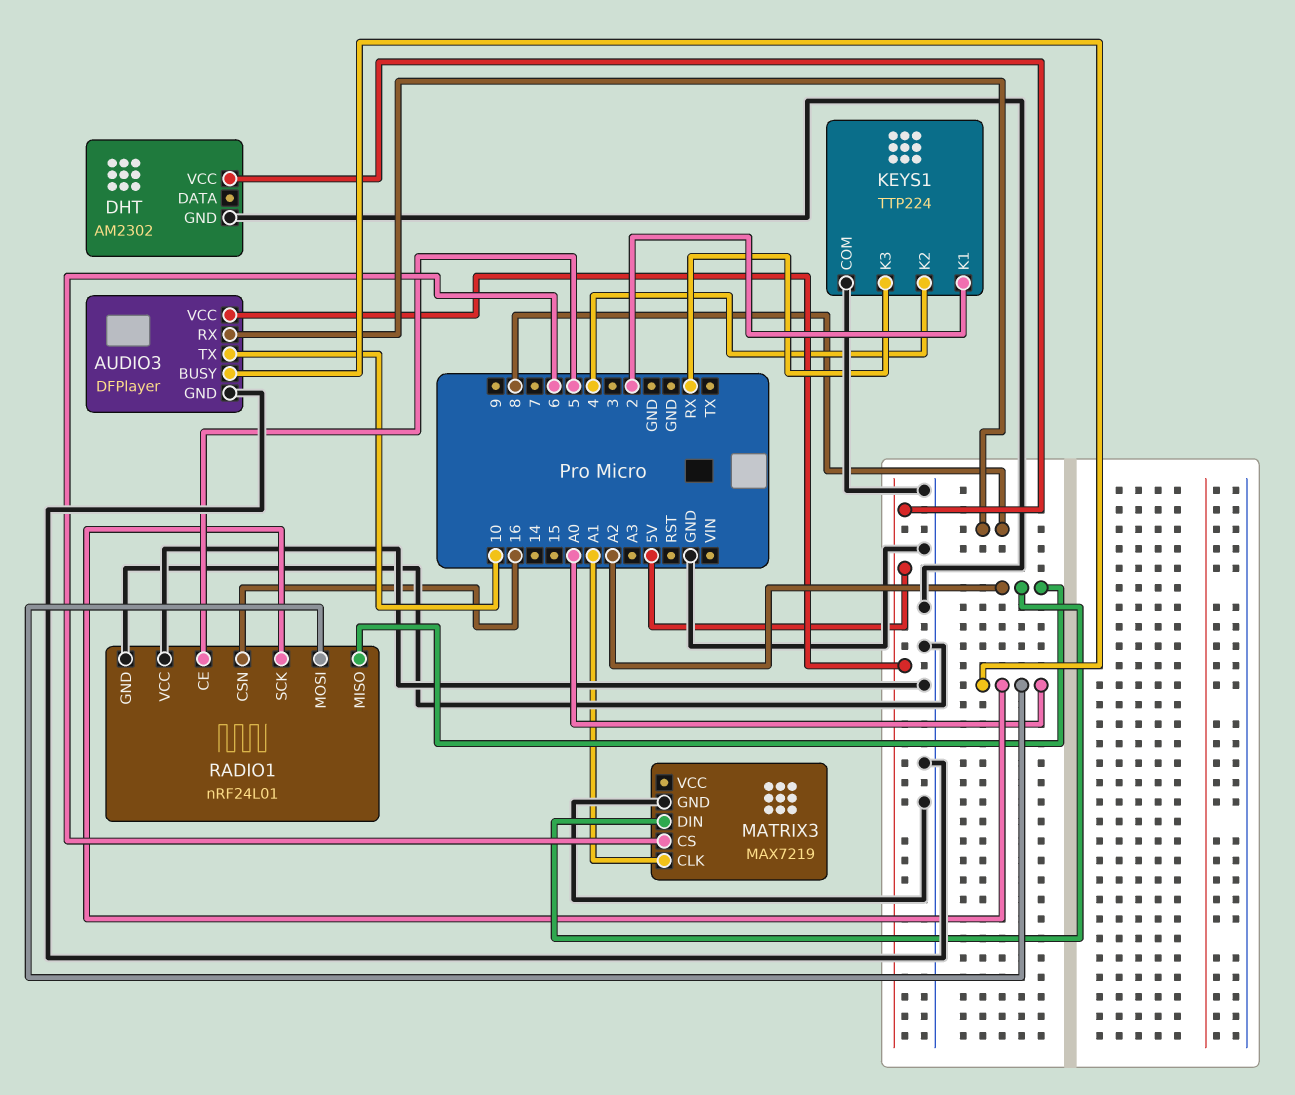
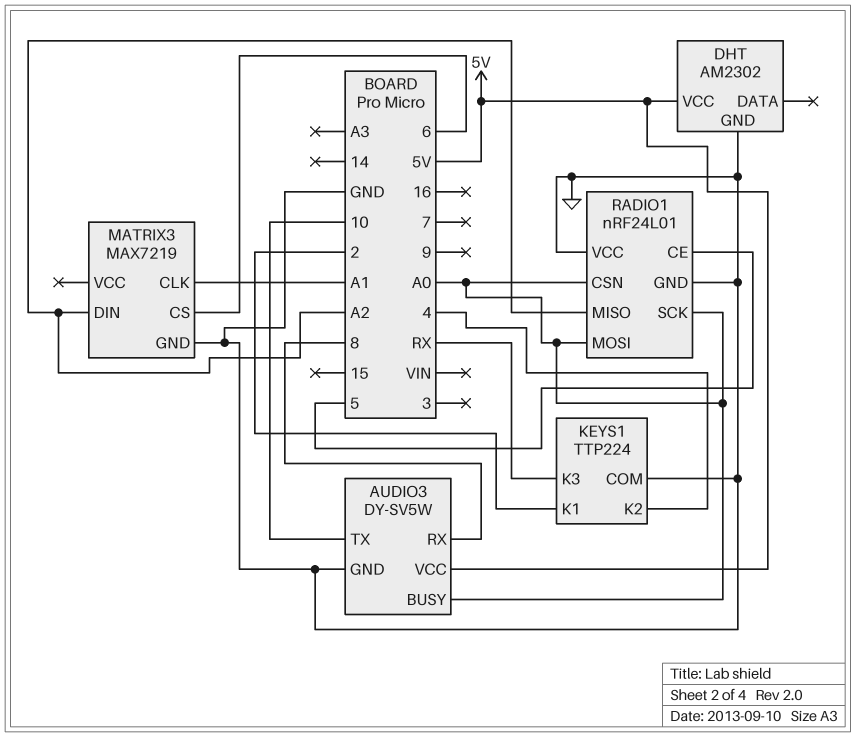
AUDIO3: DFPlayer -> DY-SV5W
RADIO1 pin CSN: 16 -> A0

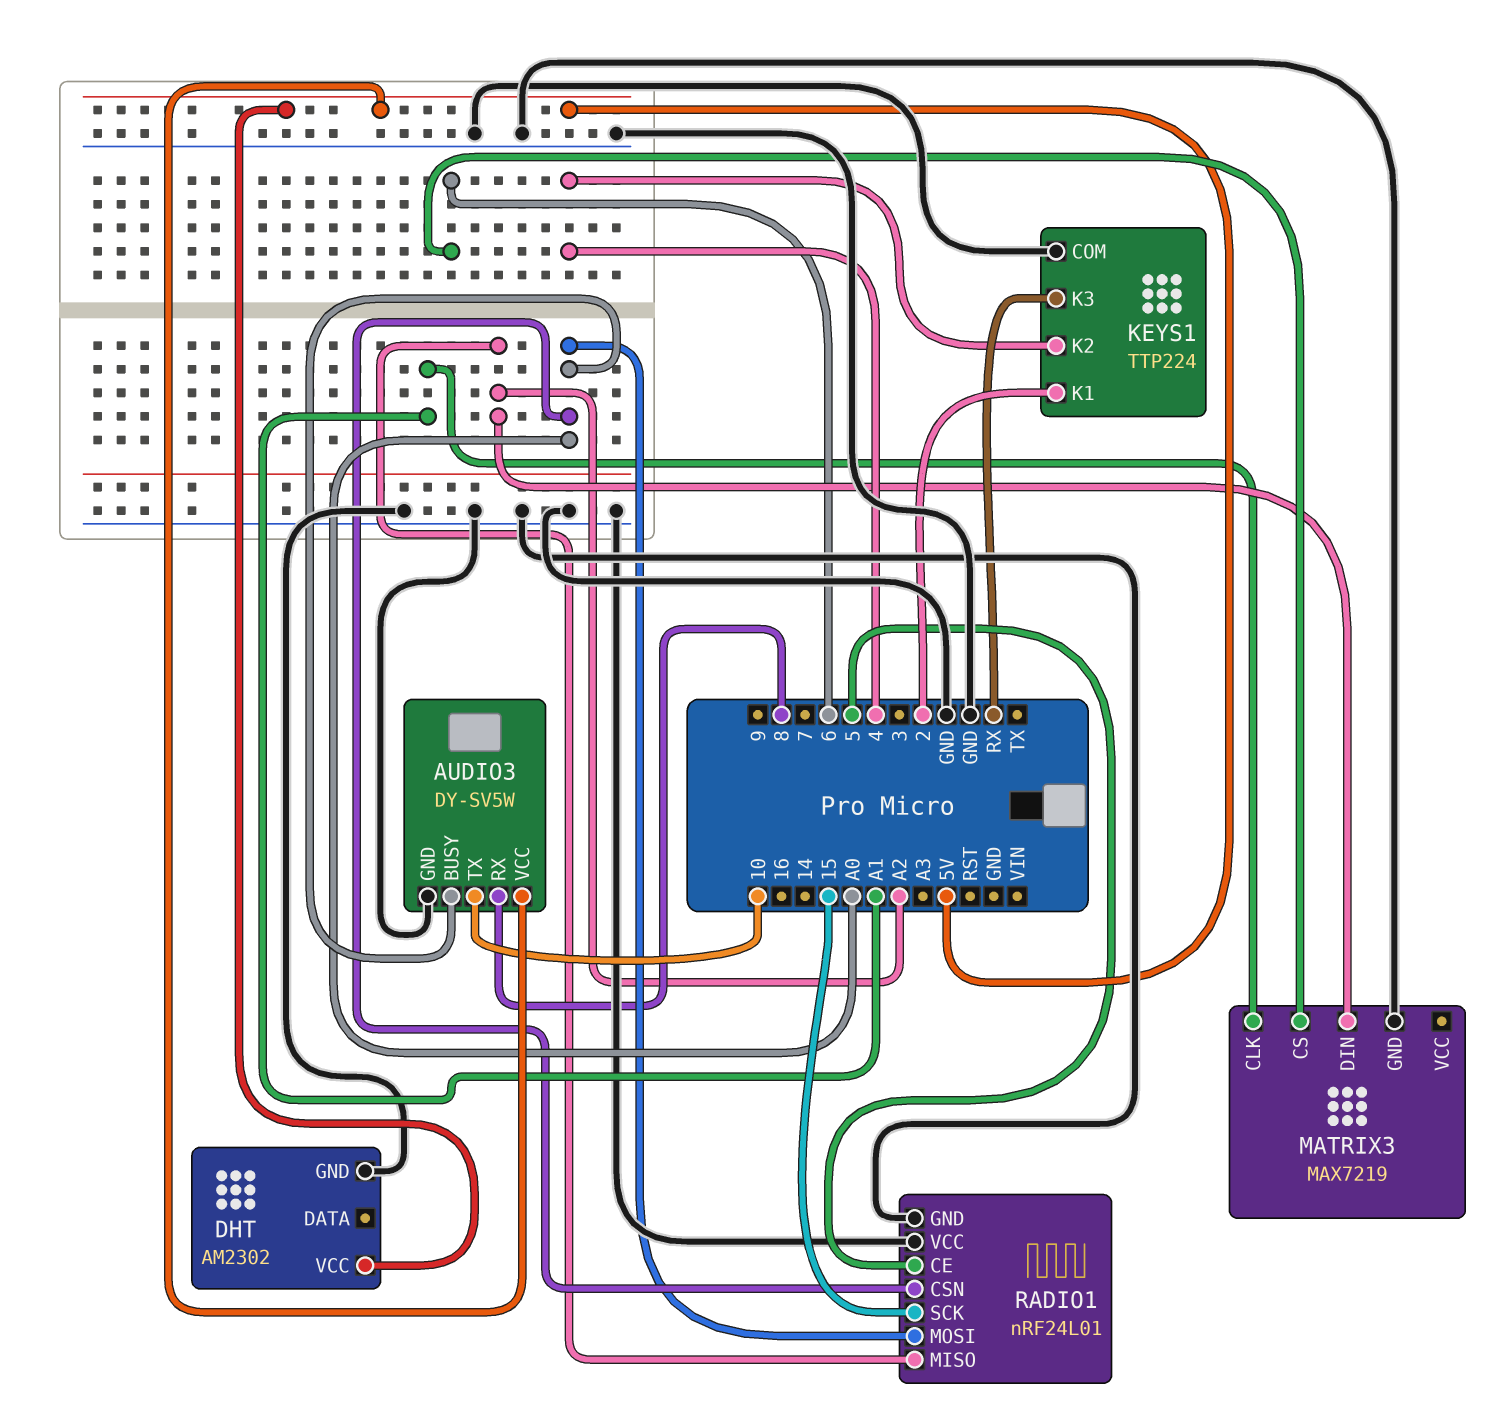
RADIO1 pin SCK: A0 -> 15

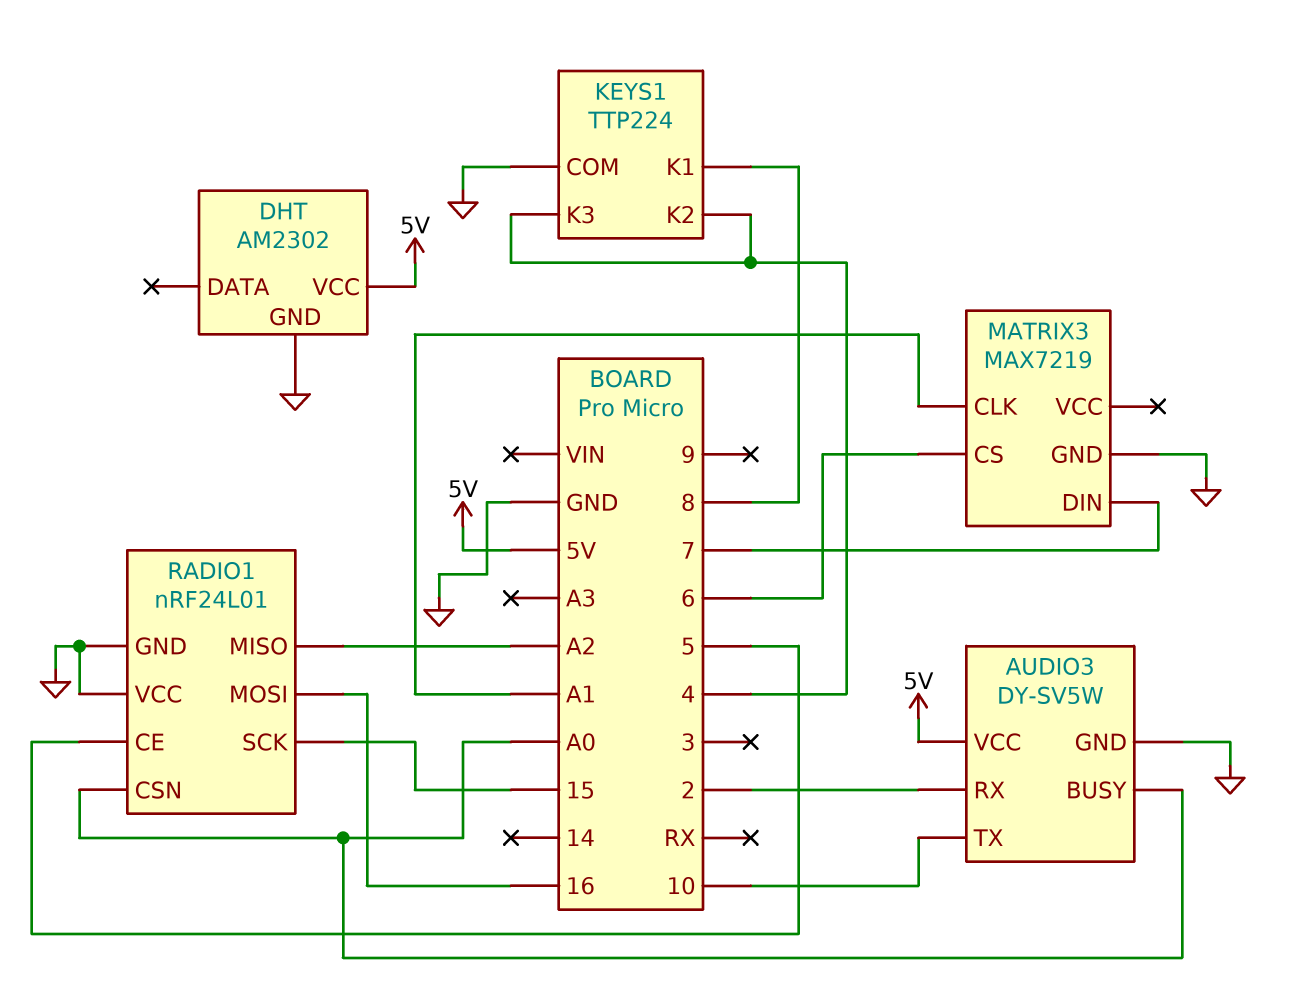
AUDIO3 pin RX: 8 -> 2
KEYS1 pin K1: 2 -> 8
KEYS1 pin K3: RX -> 4
MATRIX3 pin DIN: A2 -> 7
RADIO1 pin MOSI: A0 -> 16

